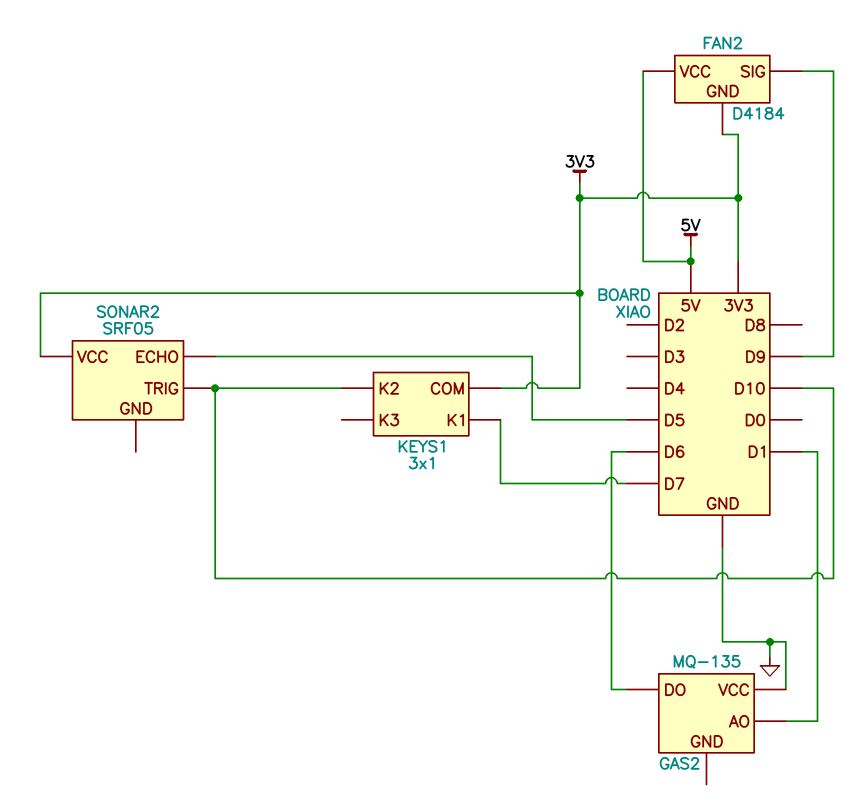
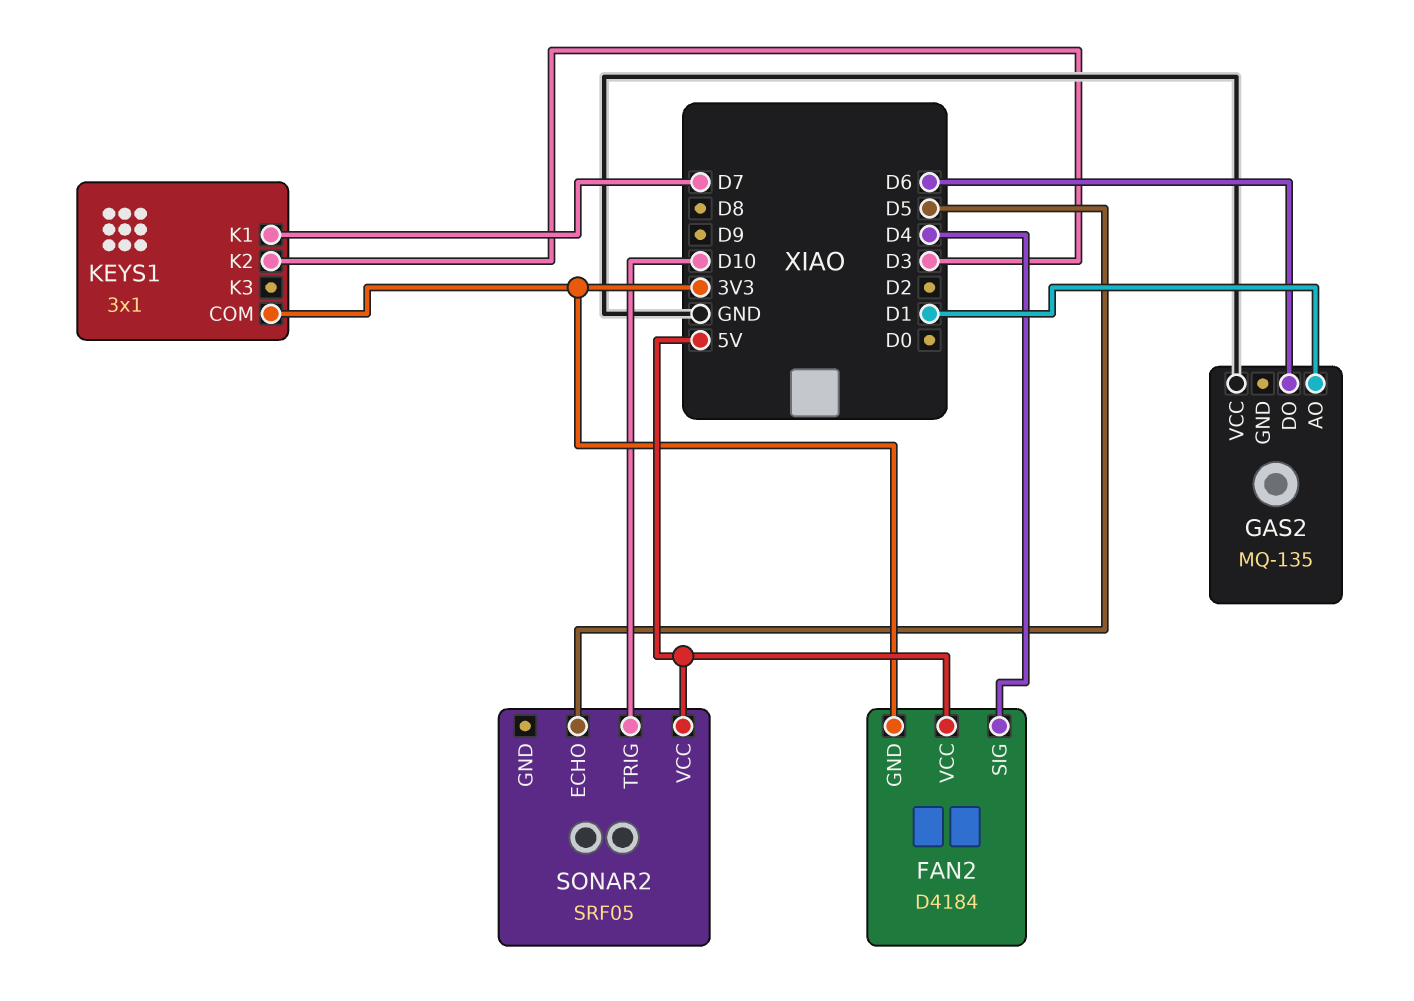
FAN2 pin SIG: D9 -> D4
KEYS1 pin K2: D10 -> D3
SONAR2 pin VCC: 3V3 -> 5V

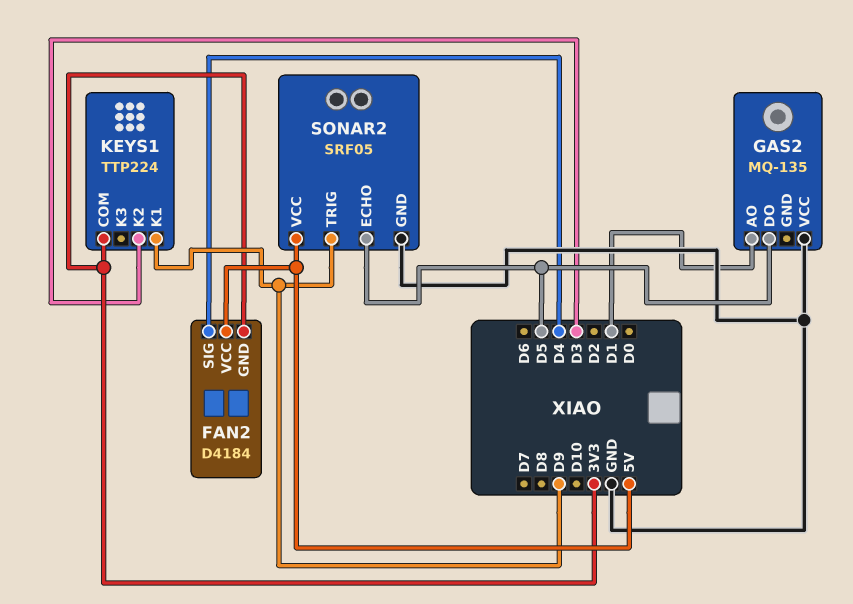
GAS2 pin DO: D6 -> D5
KEYS1: 3x1 -> TTP224
KEYS1 pin K1: D7 -> D9
SONAR2 pin GND: none -> GND
SONAR2 pin TRIG: D10 -> D9

